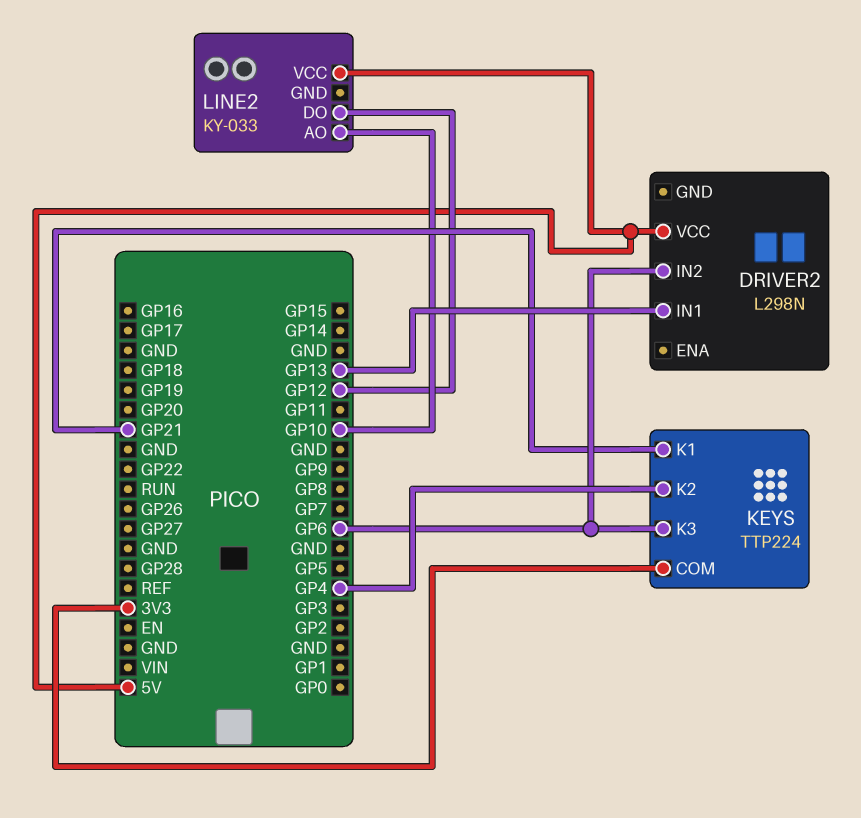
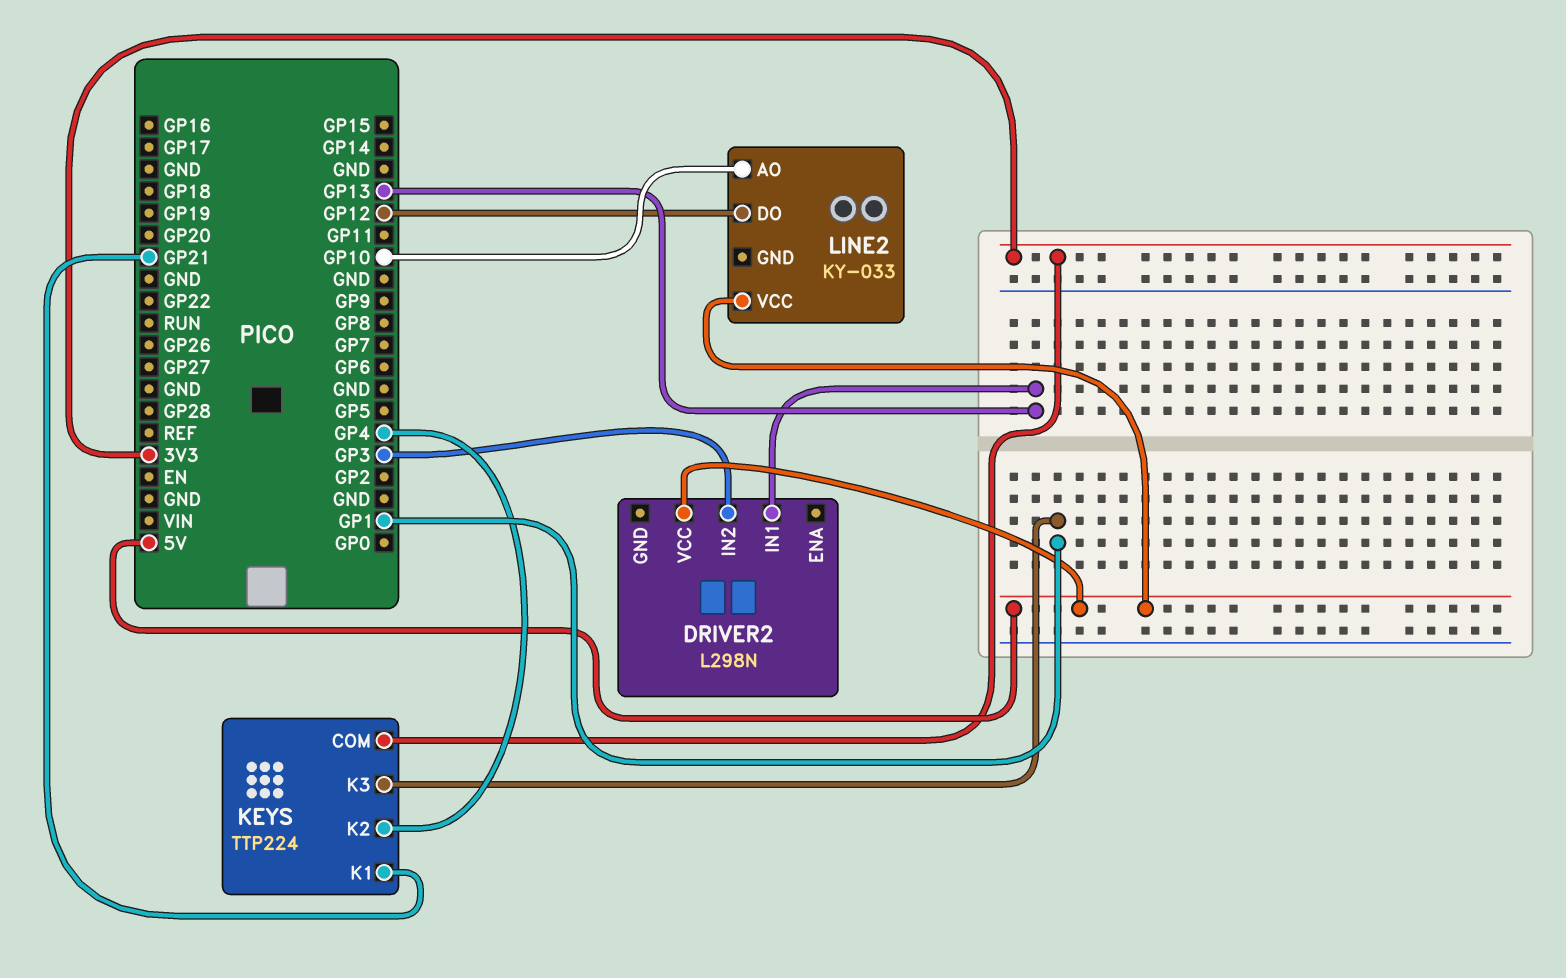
DRIVER2 pin IN2: GP6 -> GP3
KEYS pin K3: GP6 -> GP1

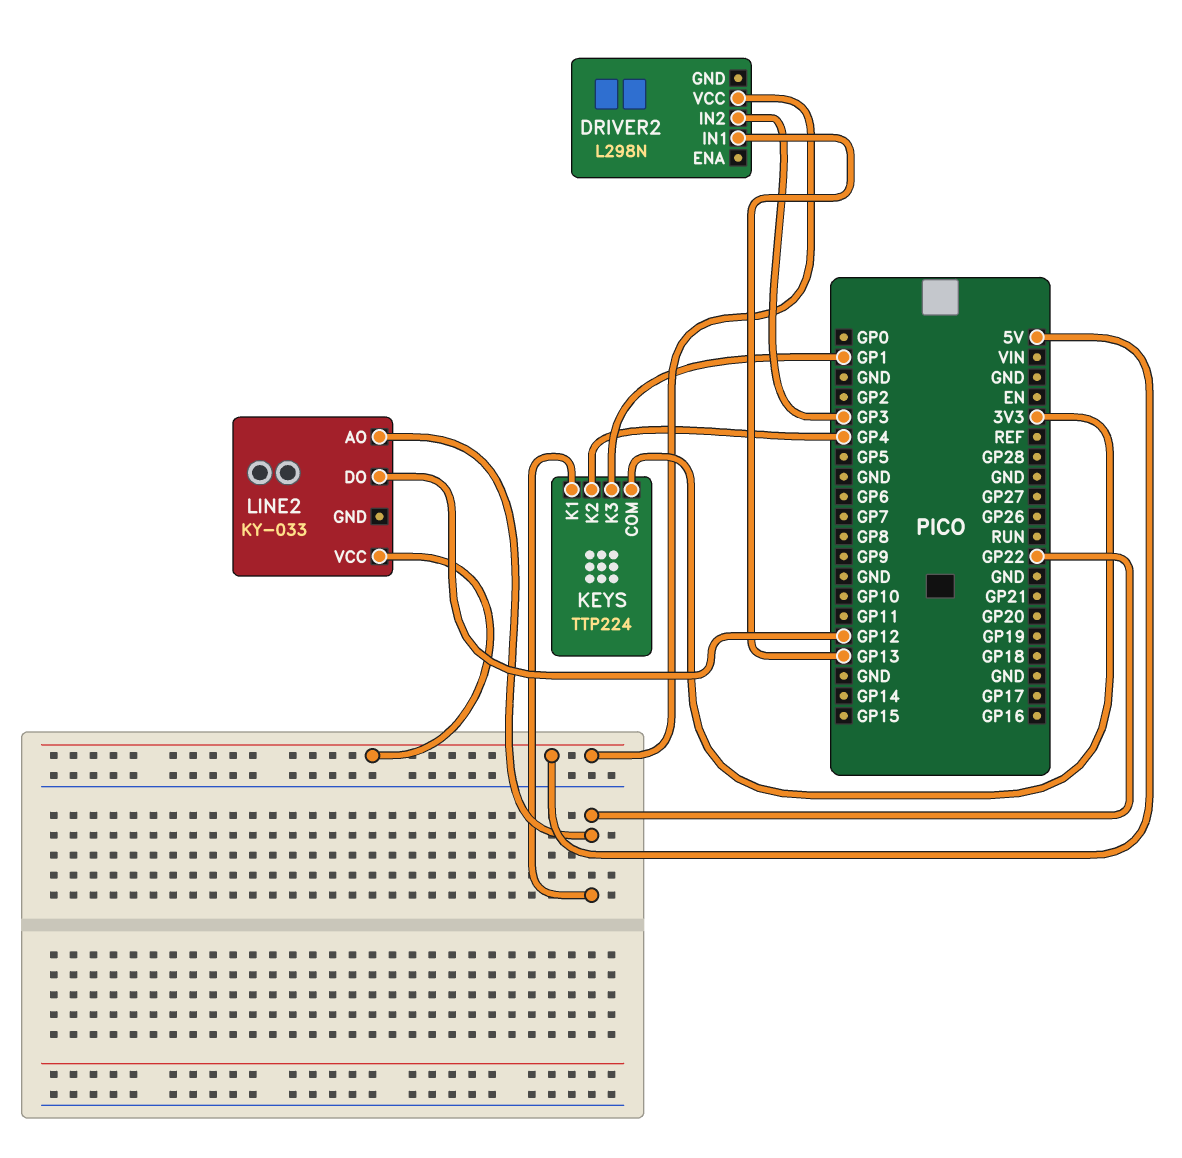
KEYS pin K1: GP21 -> GP22
LINE2 pin AO: GP10 -> GP22

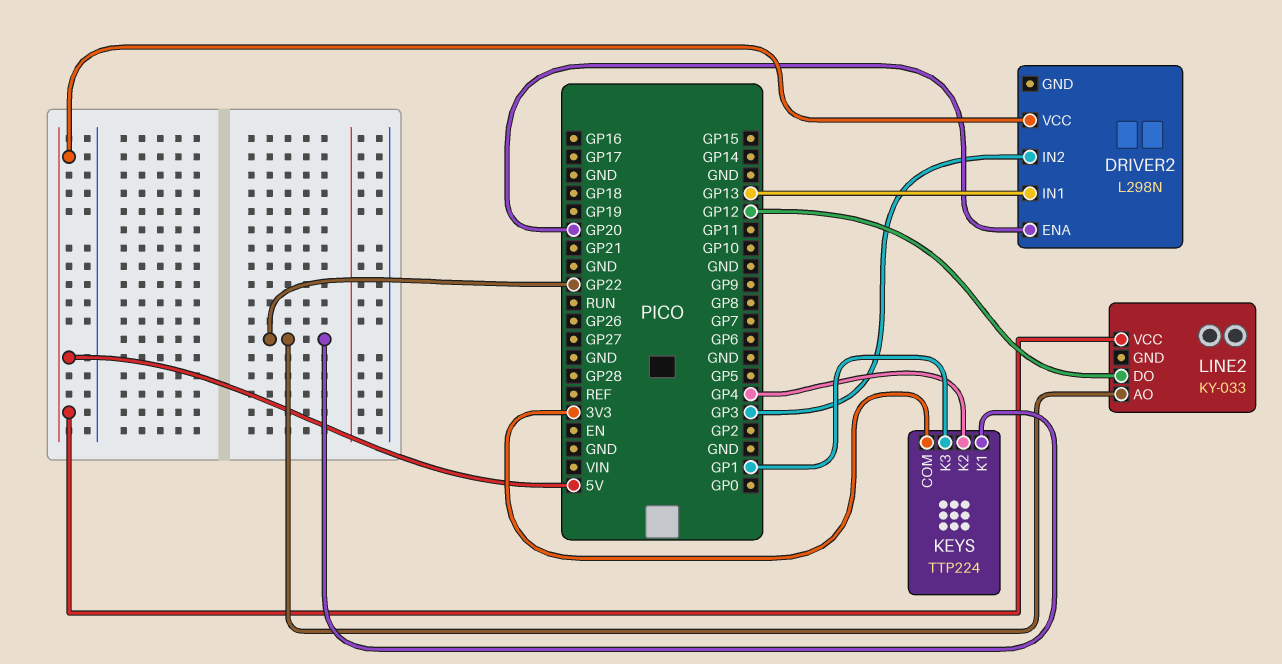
DRIVER2 pin ENA: none -> GP20

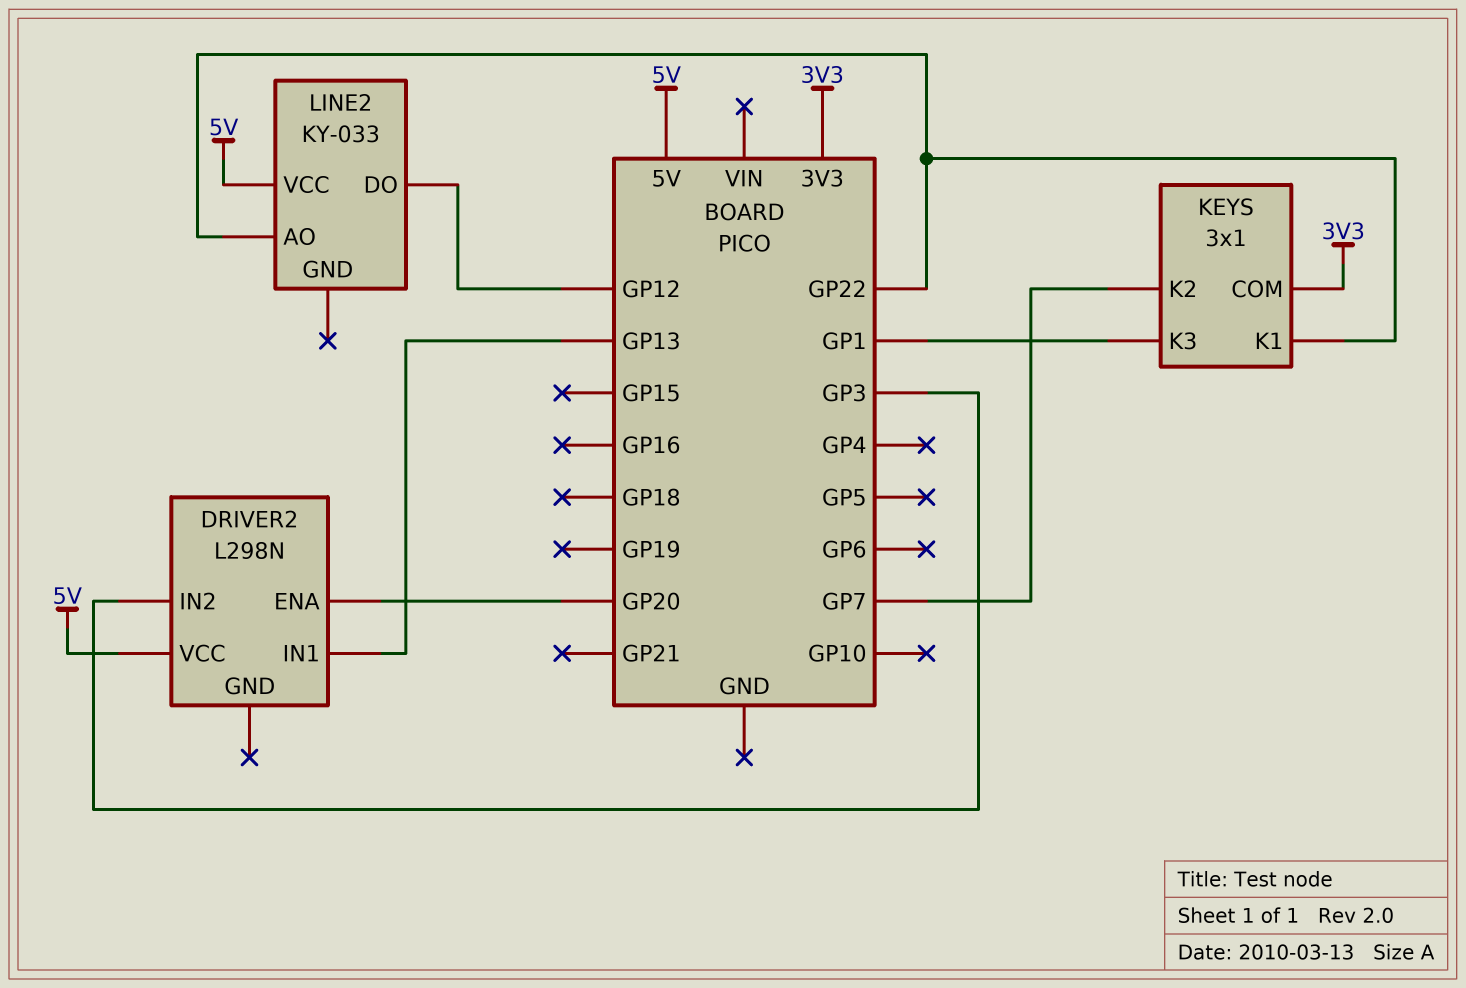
KEYS: TTP224 -> 3x1
KEYS pin K2: GP4 -> GP7

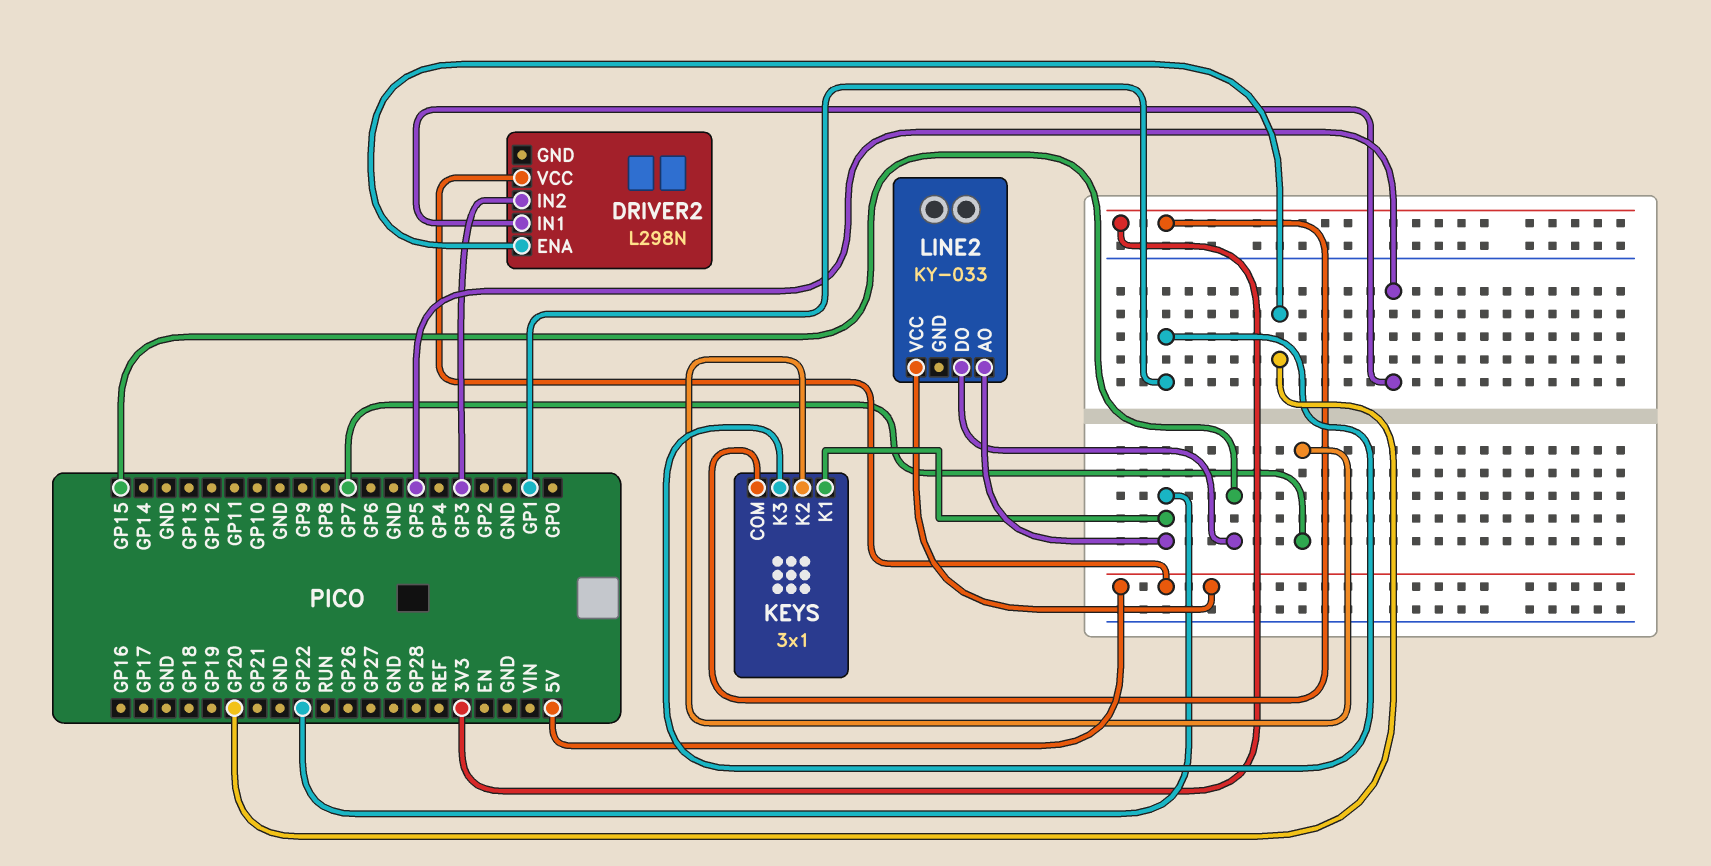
DRIVER2 pin IN1: GP13 -> GP5
LINE2 pin DO: GP12 -> GP15

